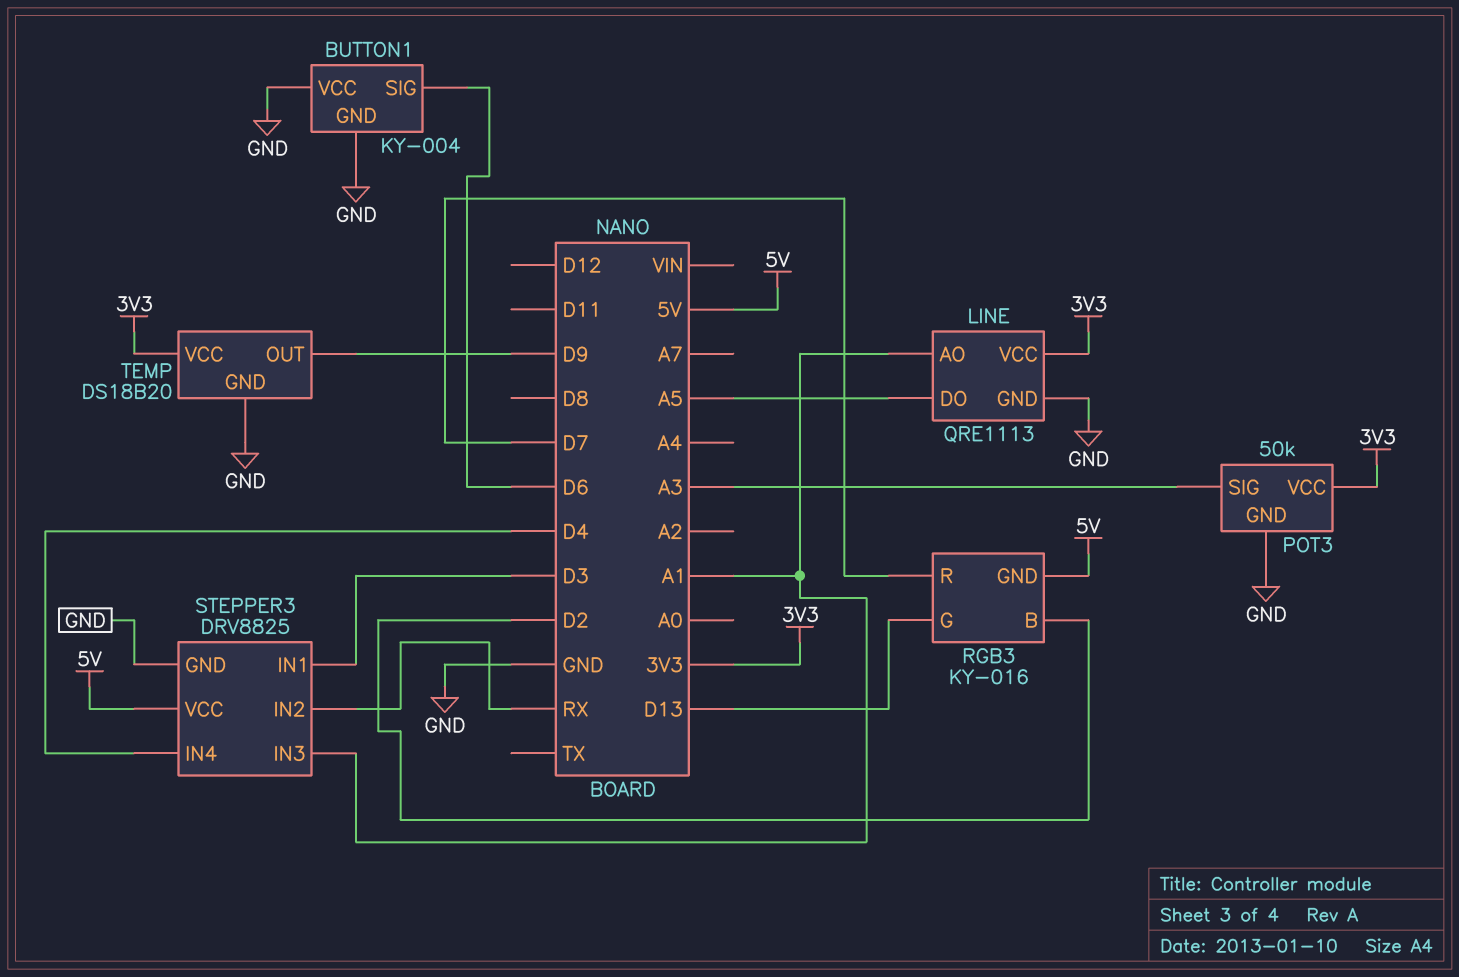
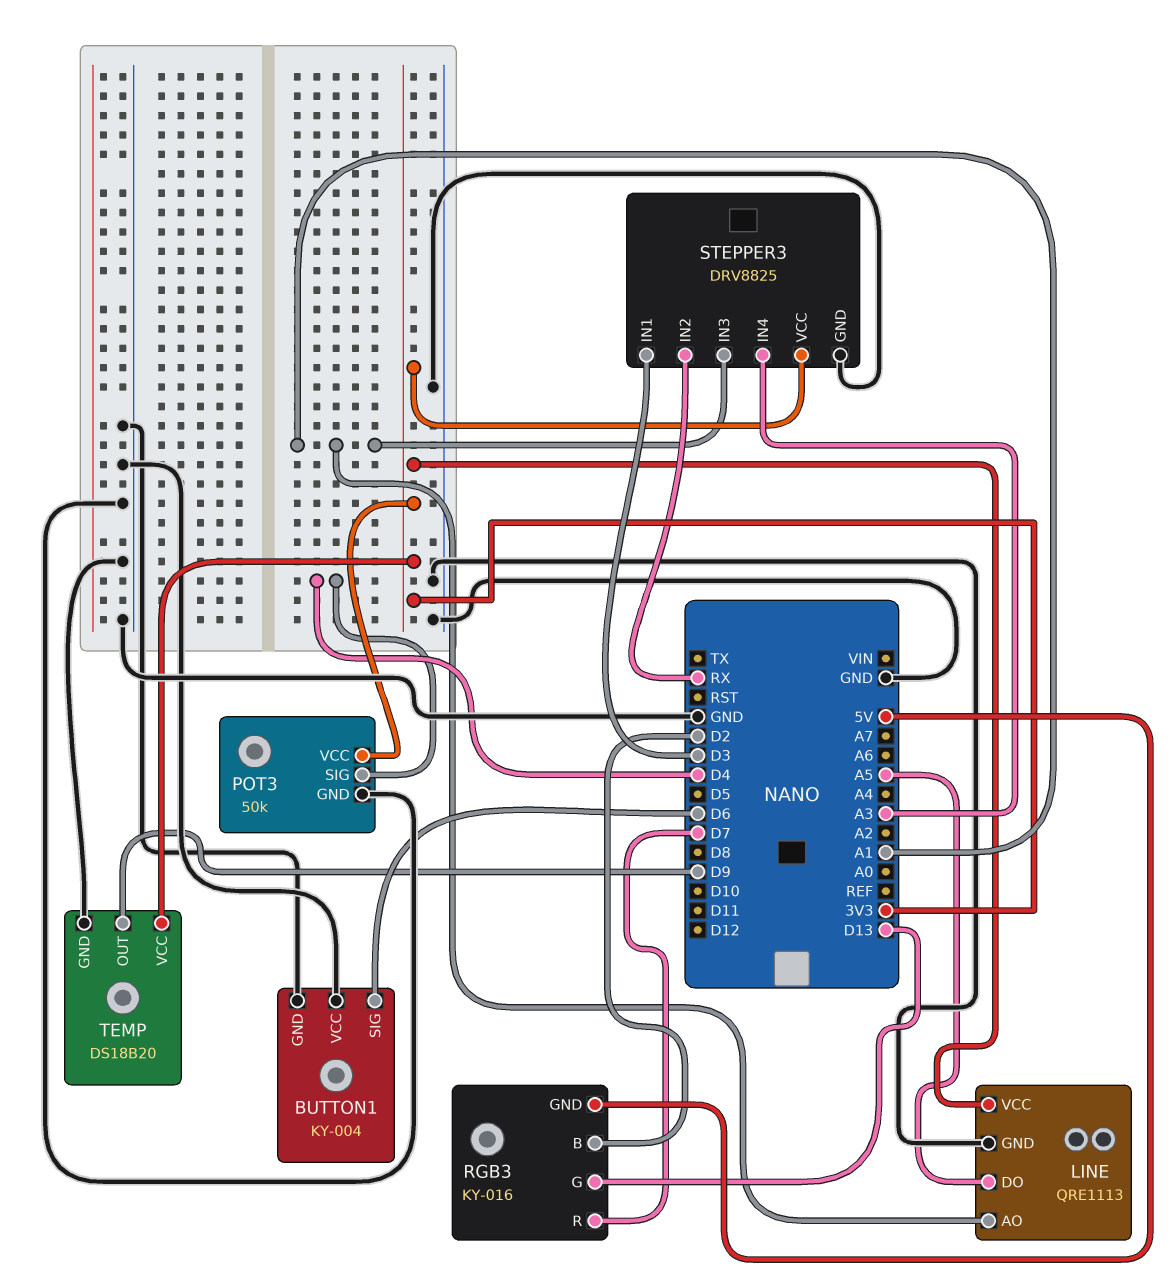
POT3 pin SIG: A3 -> D4
STEPPER3 pin IN4: D4 -> A3
STEPPER3 pin VCC: 5V -> 3V3

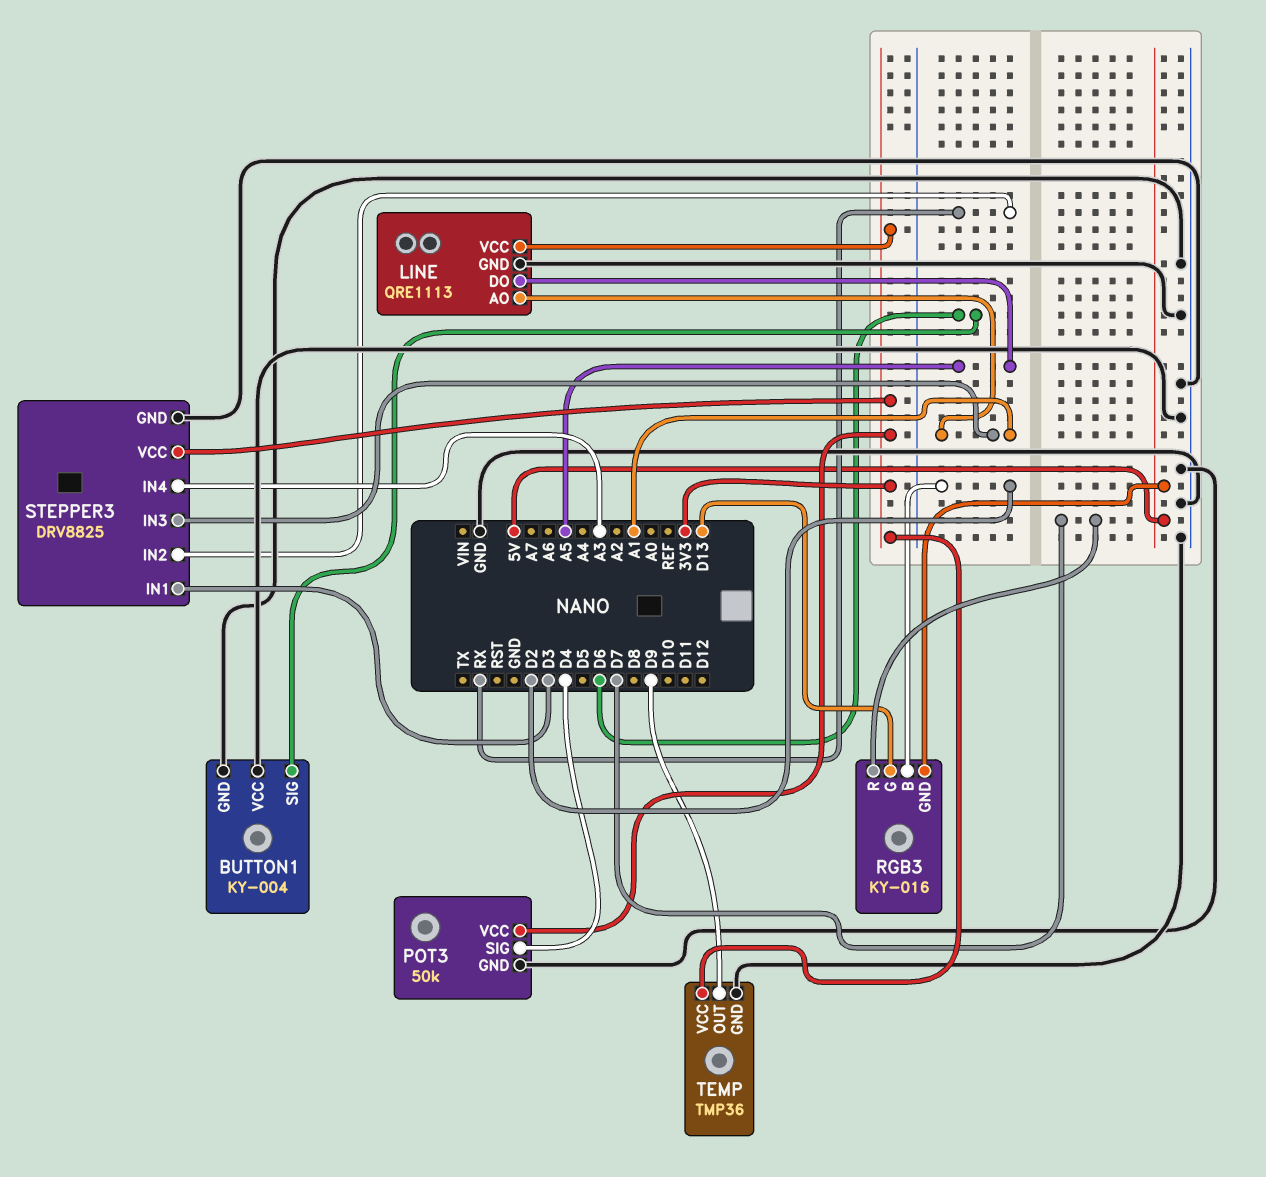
TEMP: DS18B20 -> TMP36

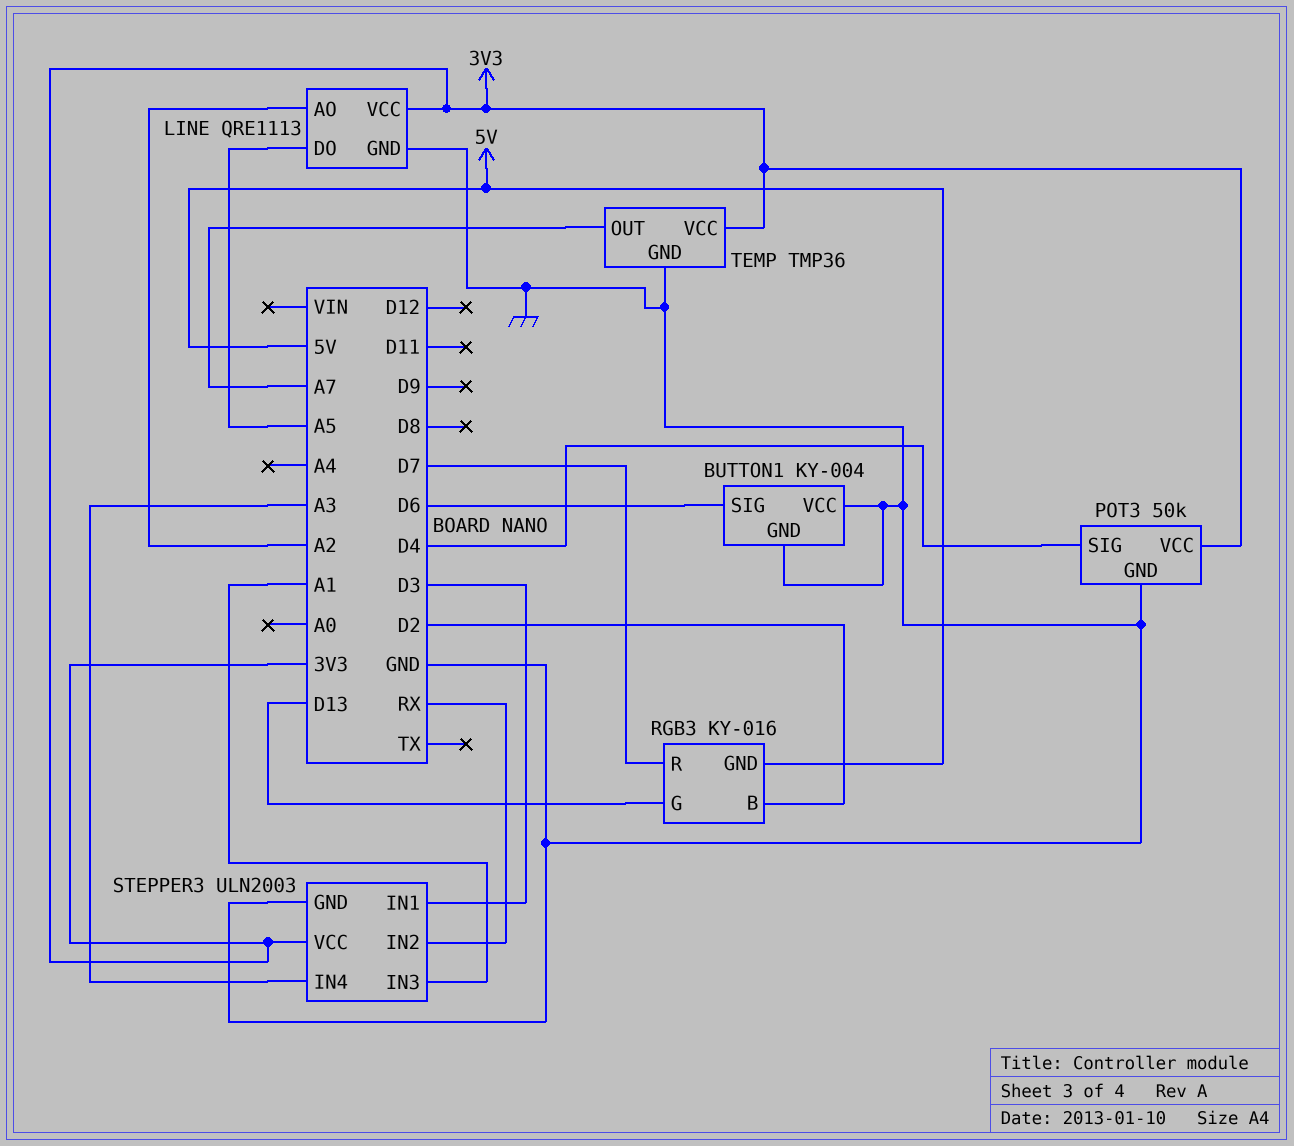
LINE pin AO: A1 -> A2
STEPPER3: DRV8825 -> ULN2003
TEMP pin OUT: D9 -> A7

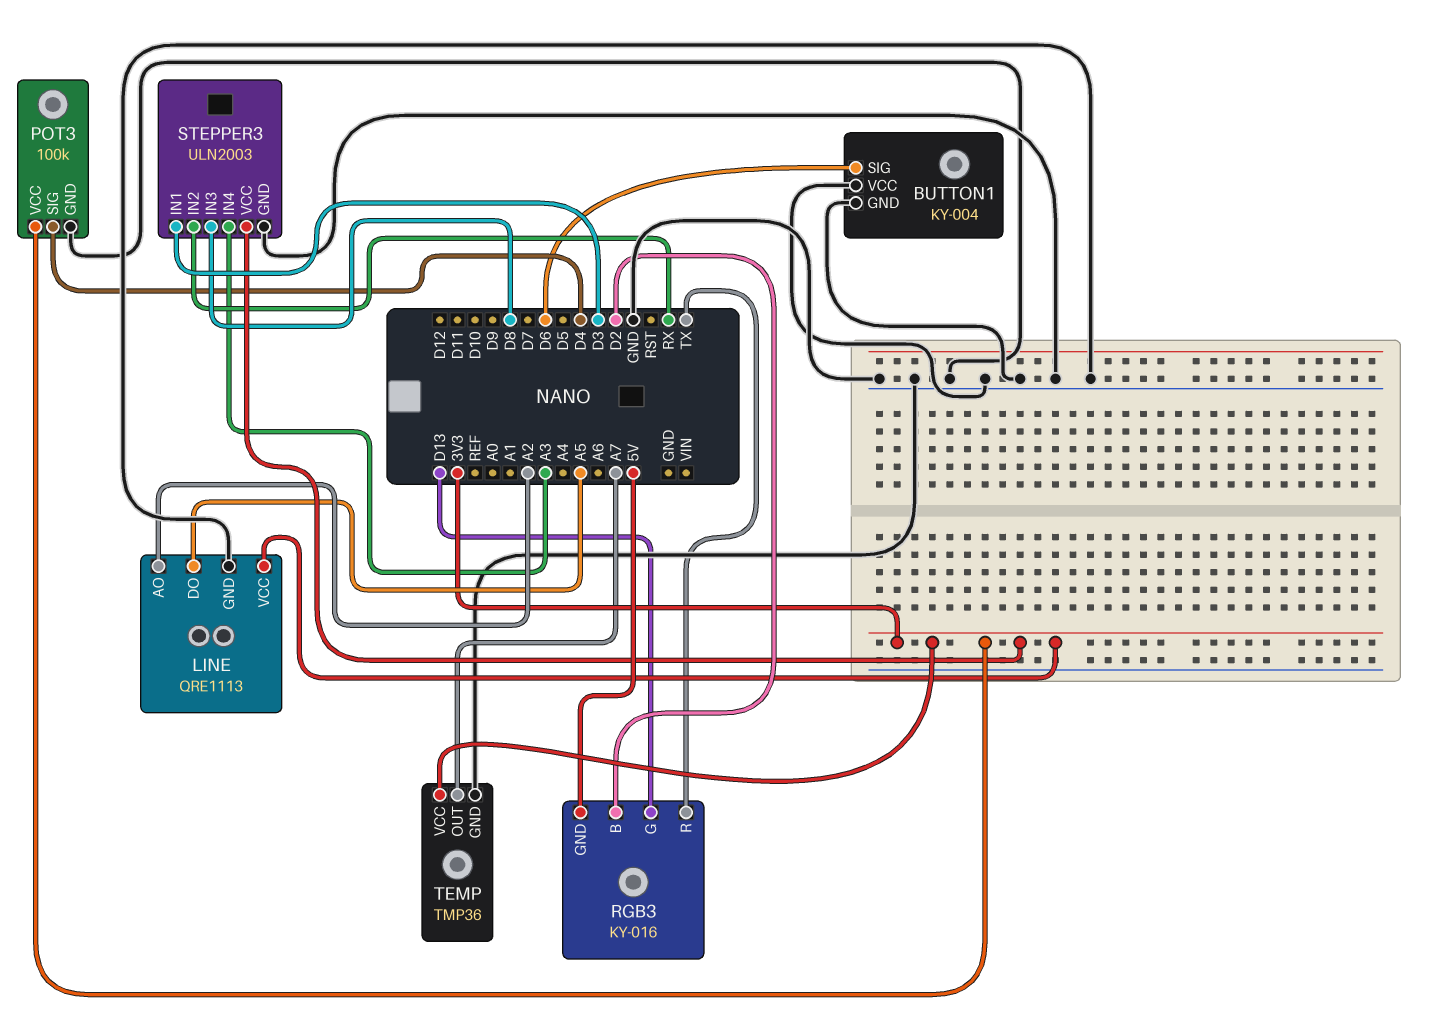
POT3: 50k -> 100k
RGB3 pin R: D7 -> TX
STEPPER3 pin IN3: A1 -> D8

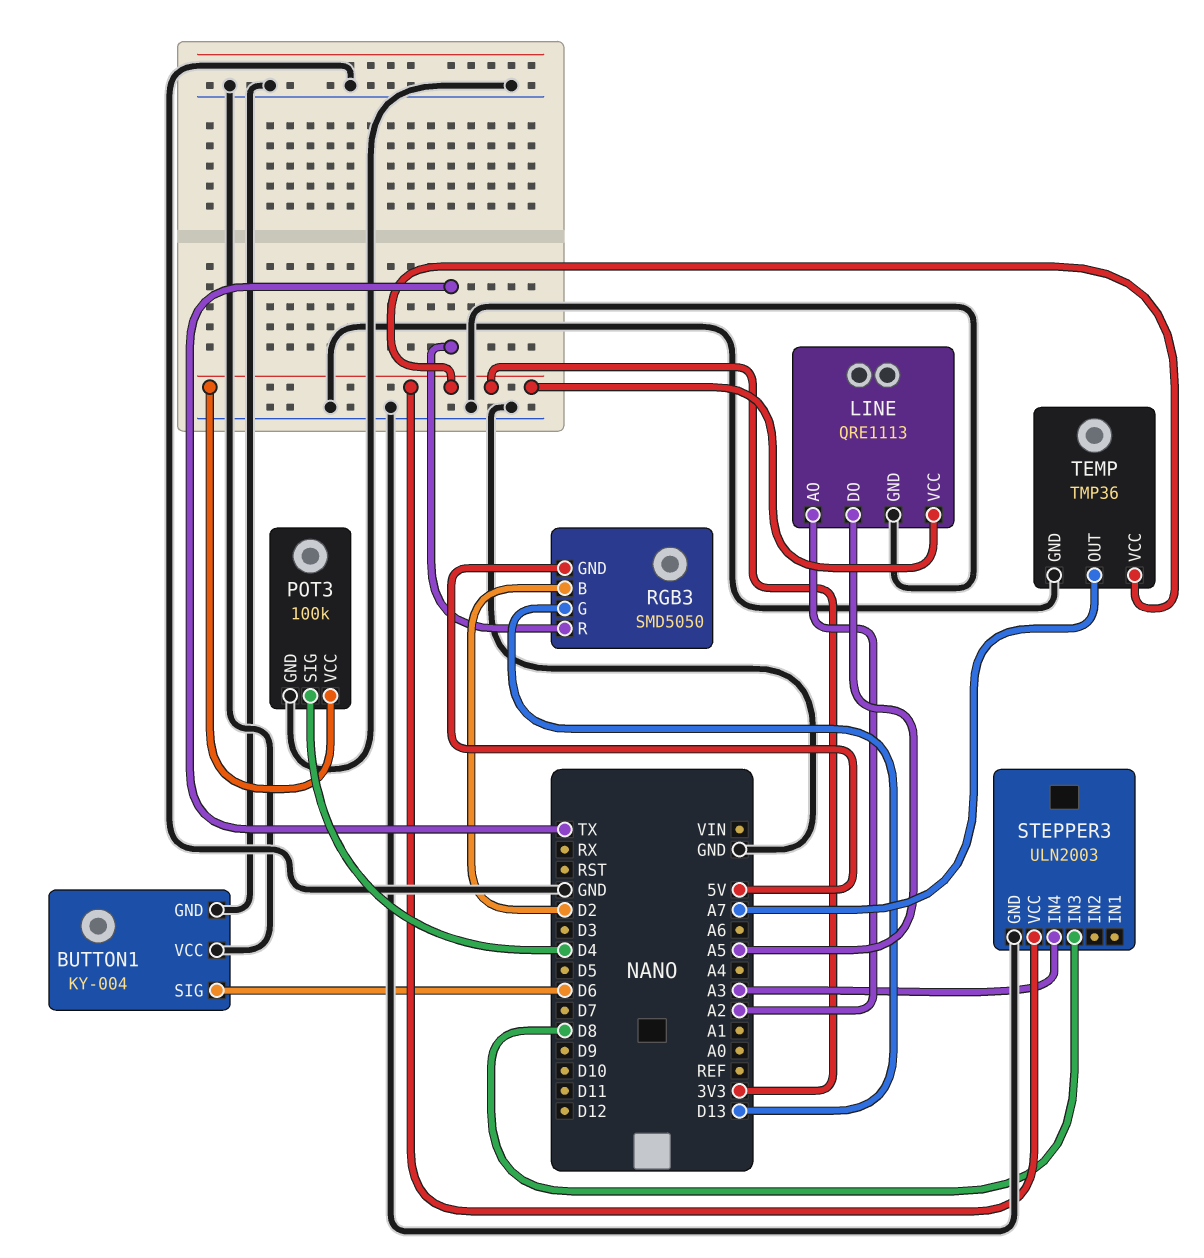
RGB3: KY-016 -> SMD5050
STEPPER3 pin IN1: D3 -> none
STEPPER3 pin IN2: RX -> none

